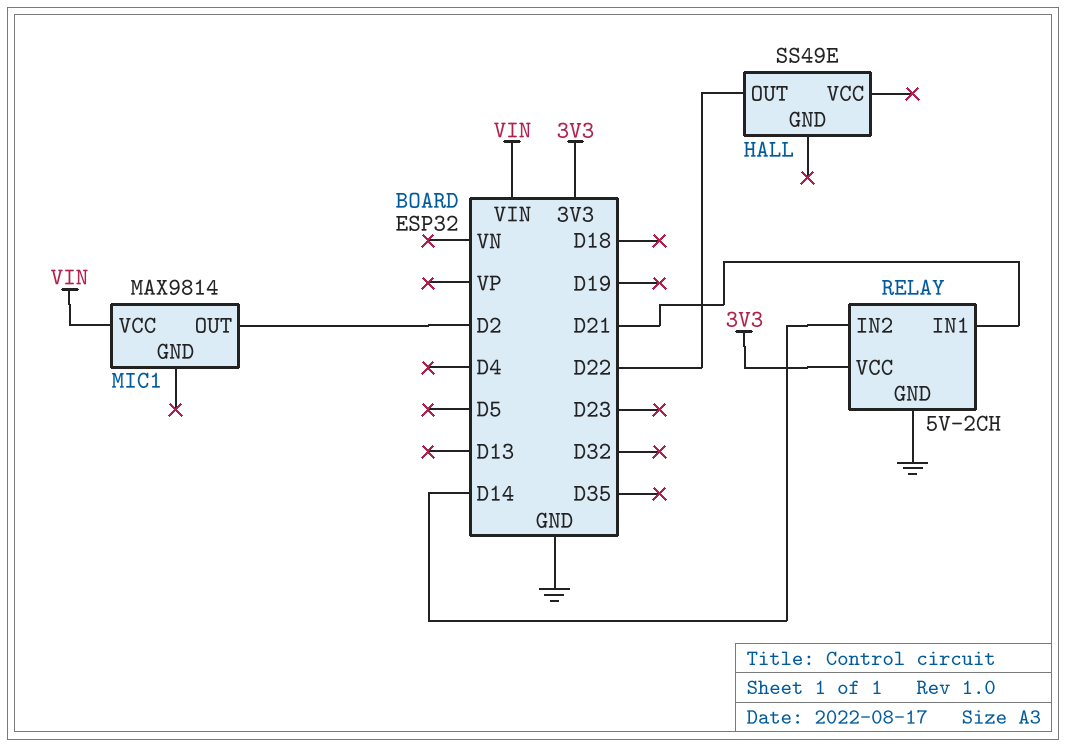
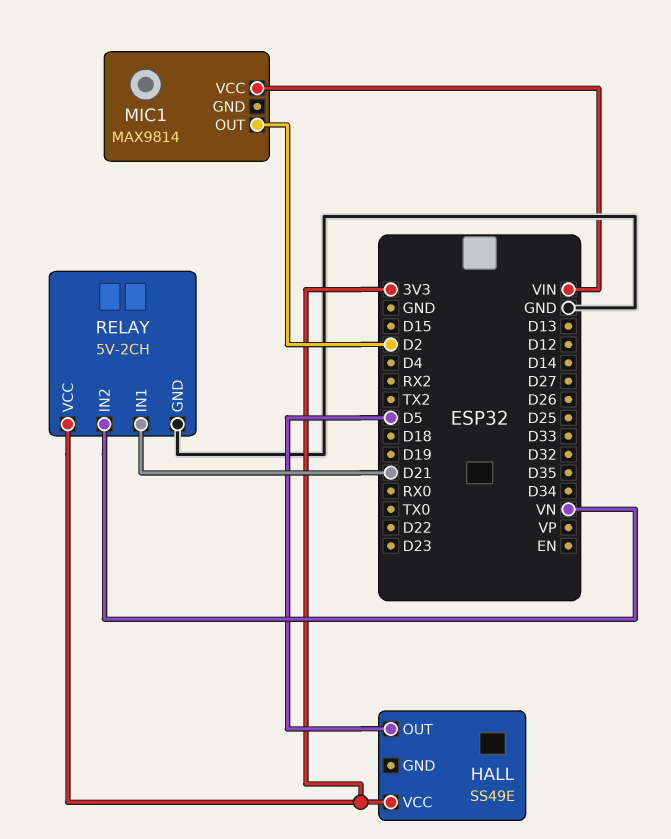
HALL pin OUT: D22 -> D5
HALL pin VCC: none -> 3V3
RELAY pin IN2: D14 -> VN

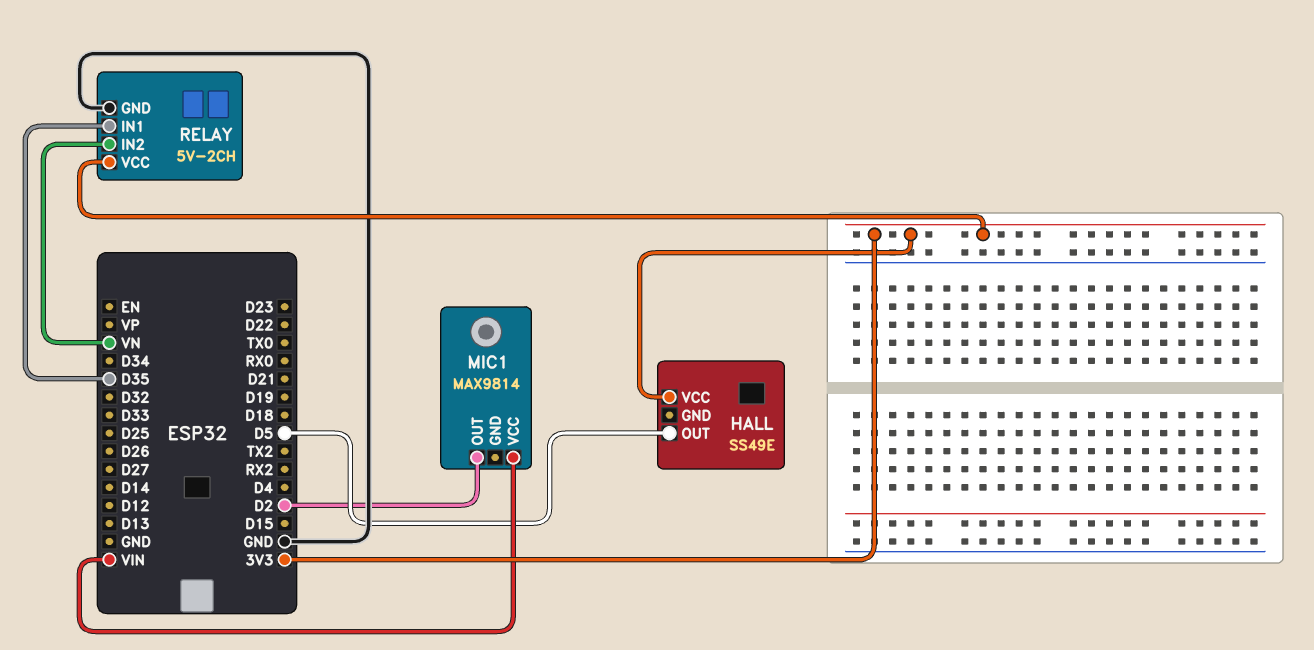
RELAY pin IN1: D21 -> D35

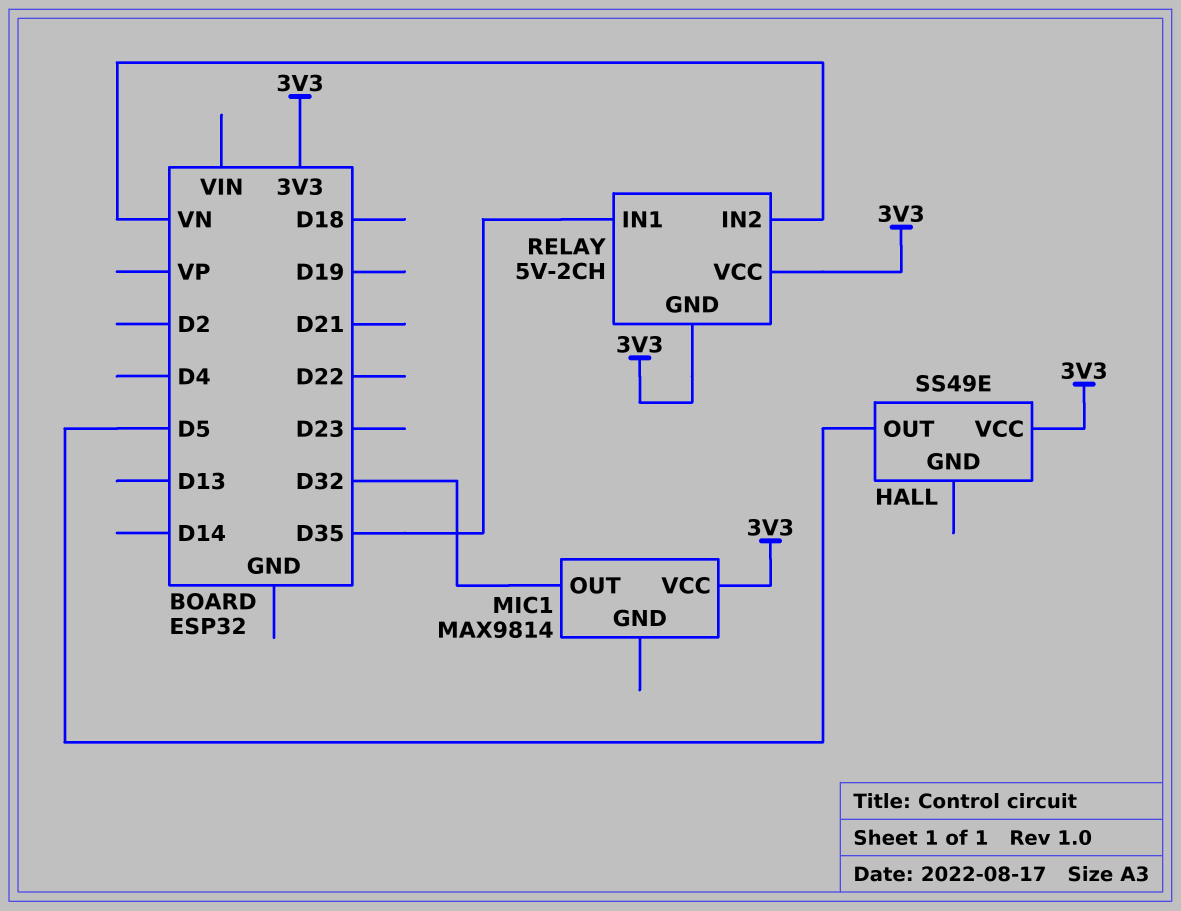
MIC1 pin OUT: D2 -> D32
MIC1 pin VCC: VIN -> 3V3
RELAY pin GND: GND -> 3V3

